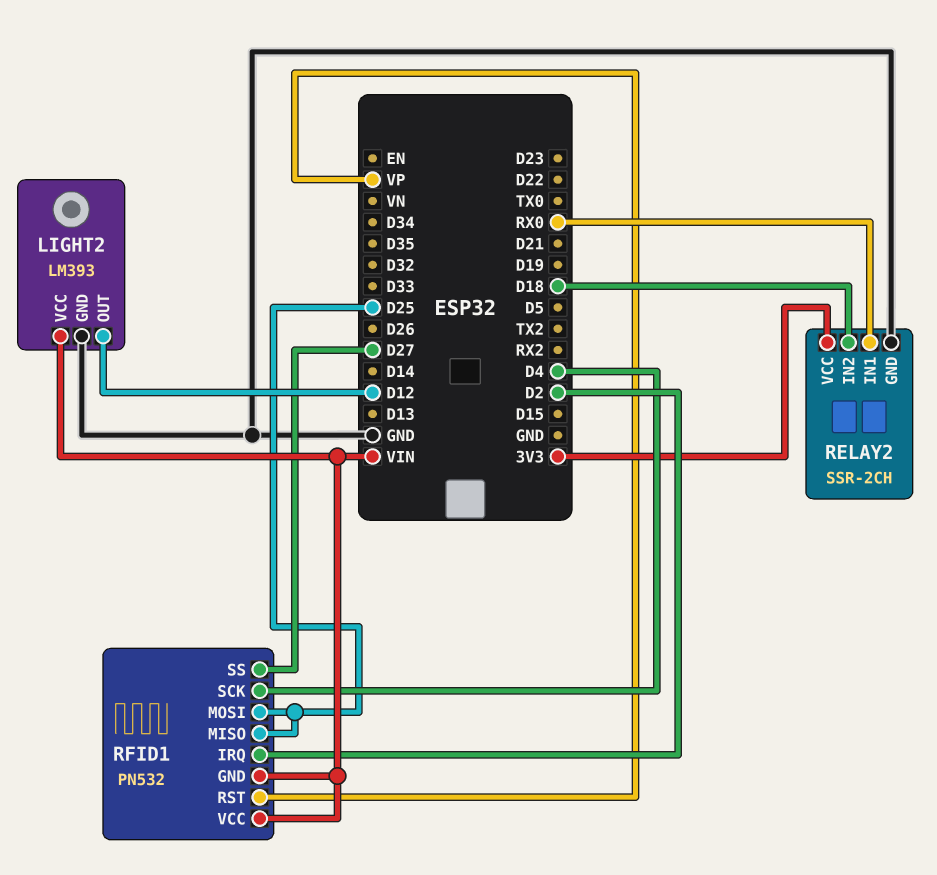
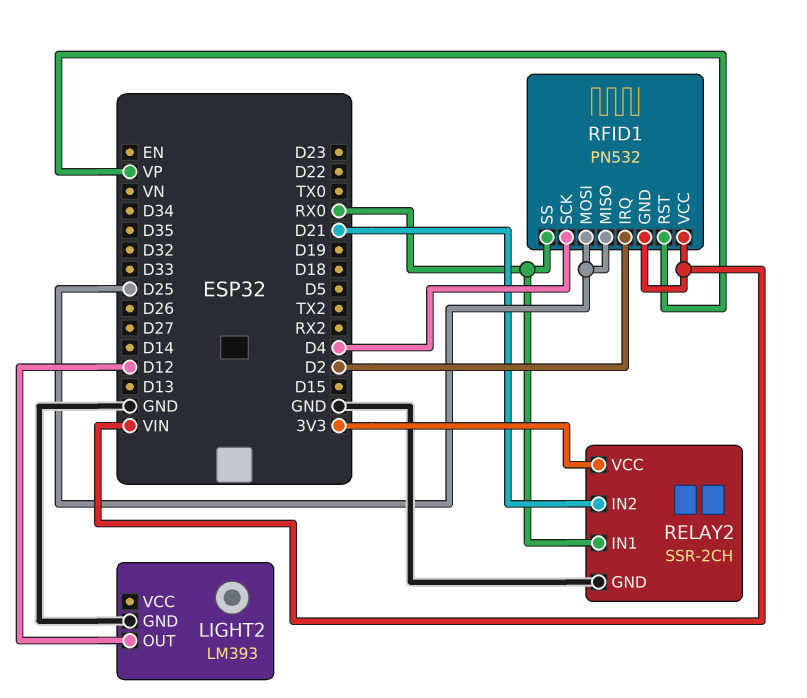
LIGHT2 pin VCC: VIN -> none
RELAY2 pin IN2: D18 -> D21
RFID1 pin SS: D27 -> RX0

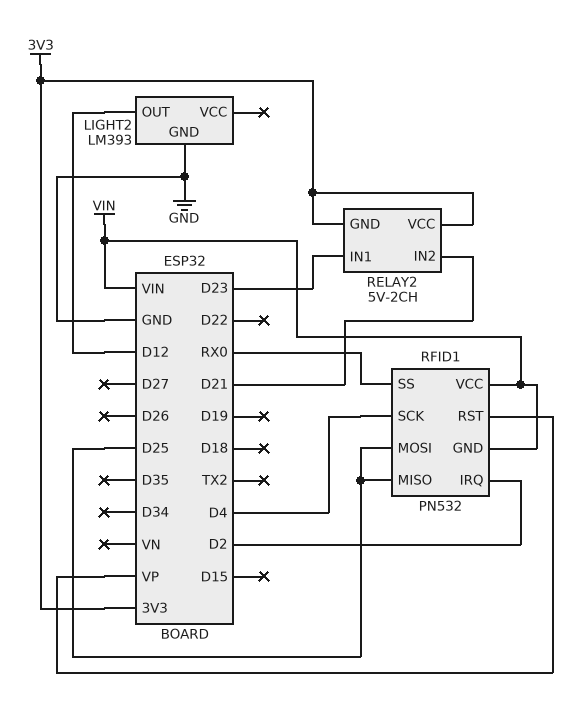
RELAY2: SSR-2CH -> 5V-2CH
RELAY2 pin GND: GND -> 3V3
RELAY2 pin IN1: RX0 -> D23

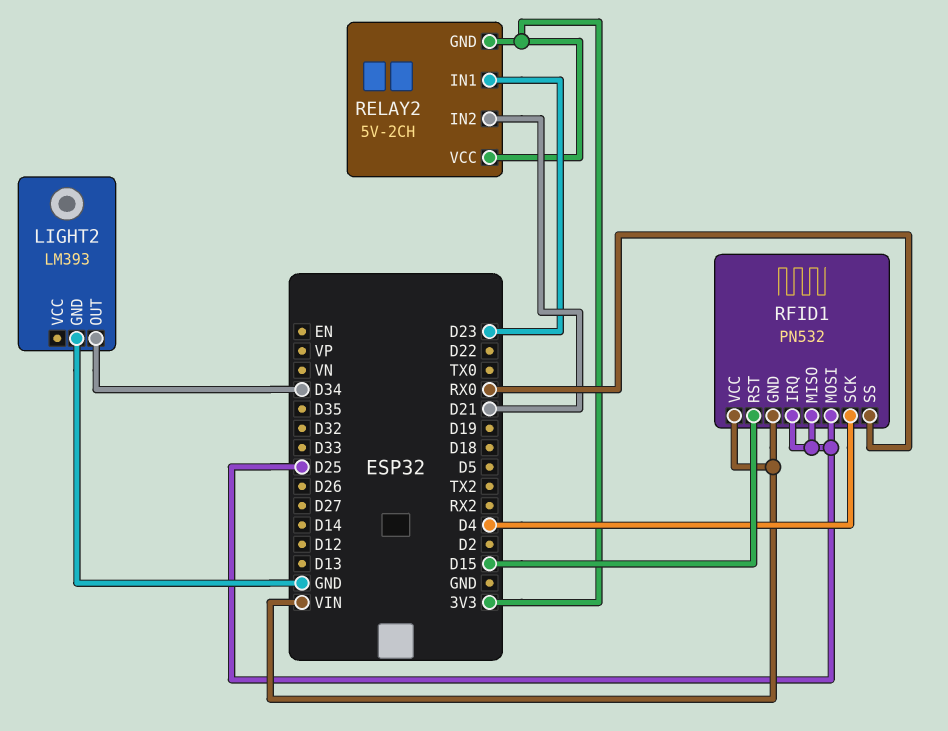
LIGHT2 pin OUT: D12 -> D34
RFID1 pin IRQ: D2 -> D25
RFID1 pin RST: VP -> D15

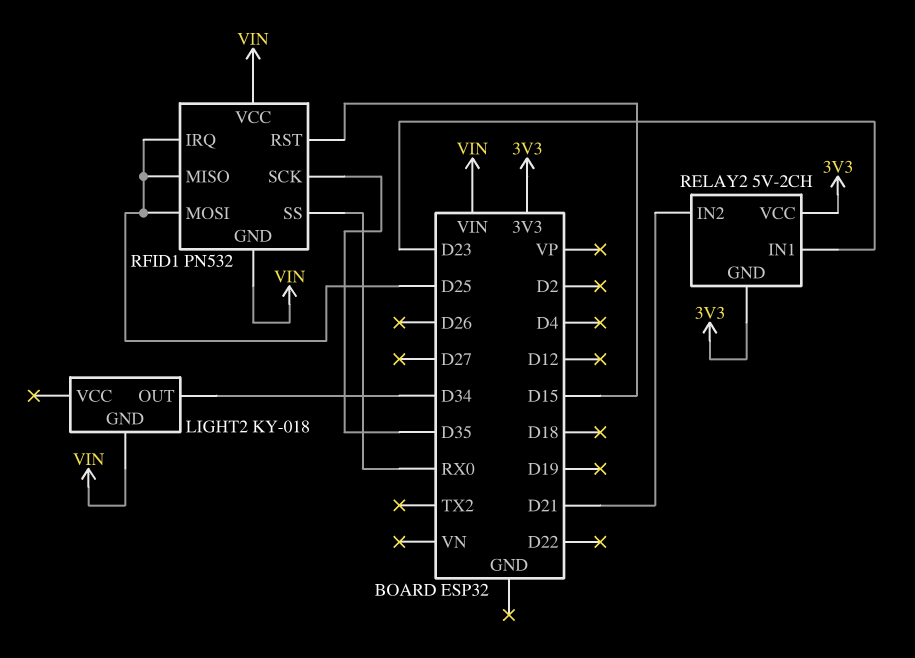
LIGHT2: LM393 -> KY-018
LIGHT2 pin GND: GND -> VIN
RFID1 pin SCK: D4 -> D35

